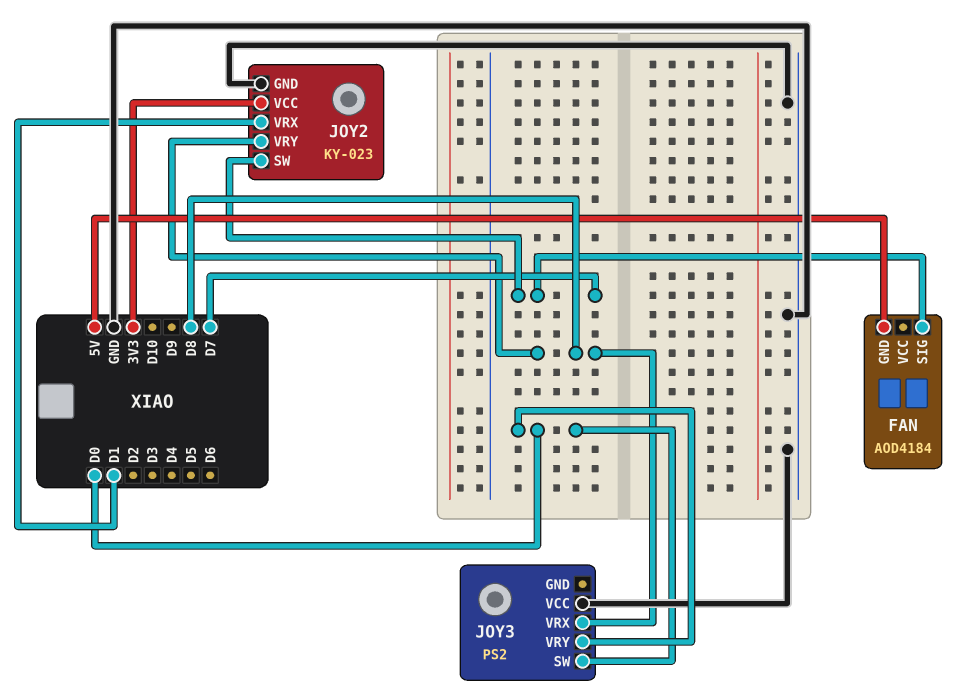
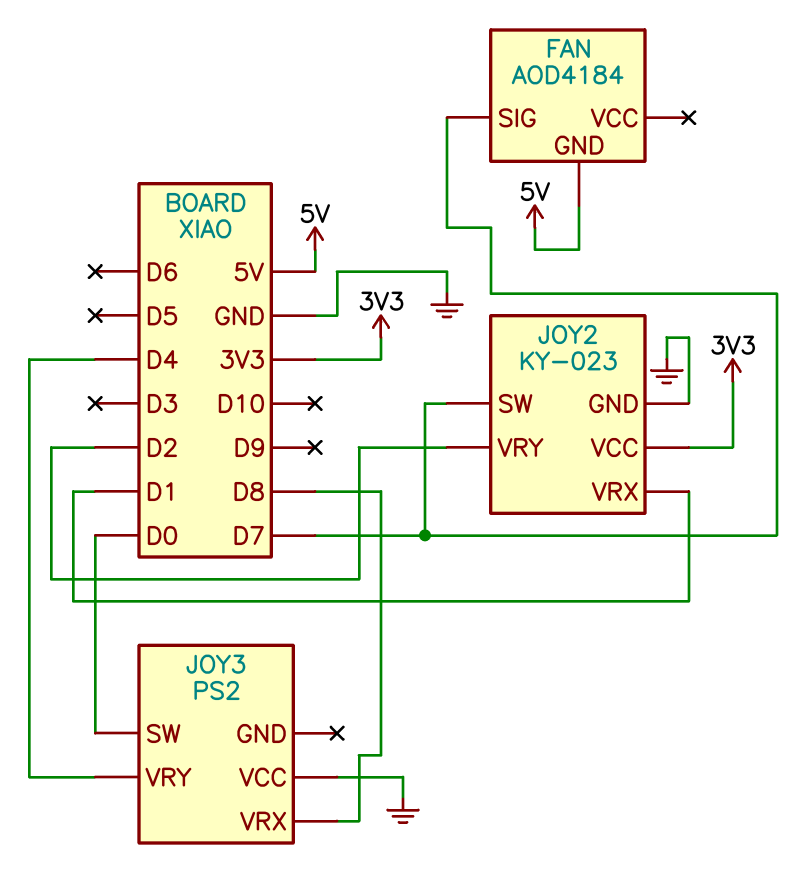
JOY2 pin VRY: D8 -> D2
JOY3 pin VRY: D0 -> D4

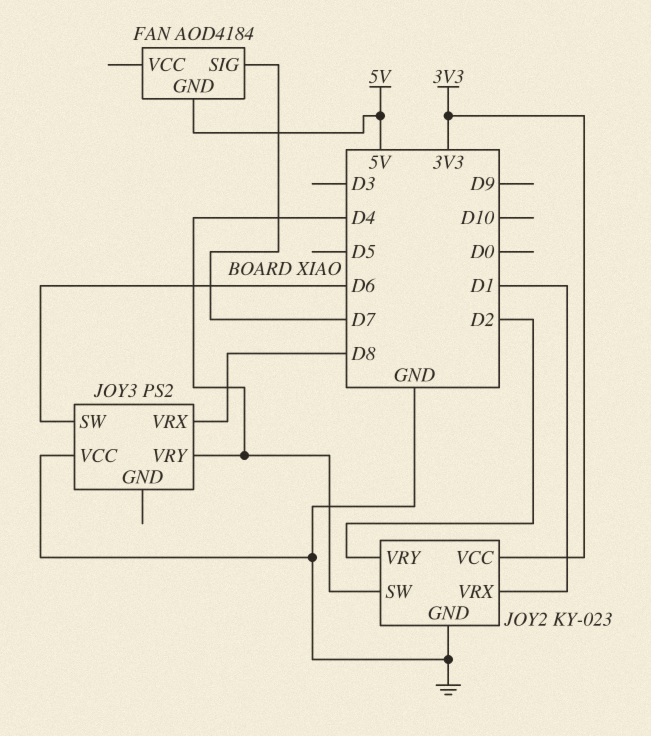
JOY2 pin SW: D7 -> D4
JOY3 pin SW: D0 -> D6

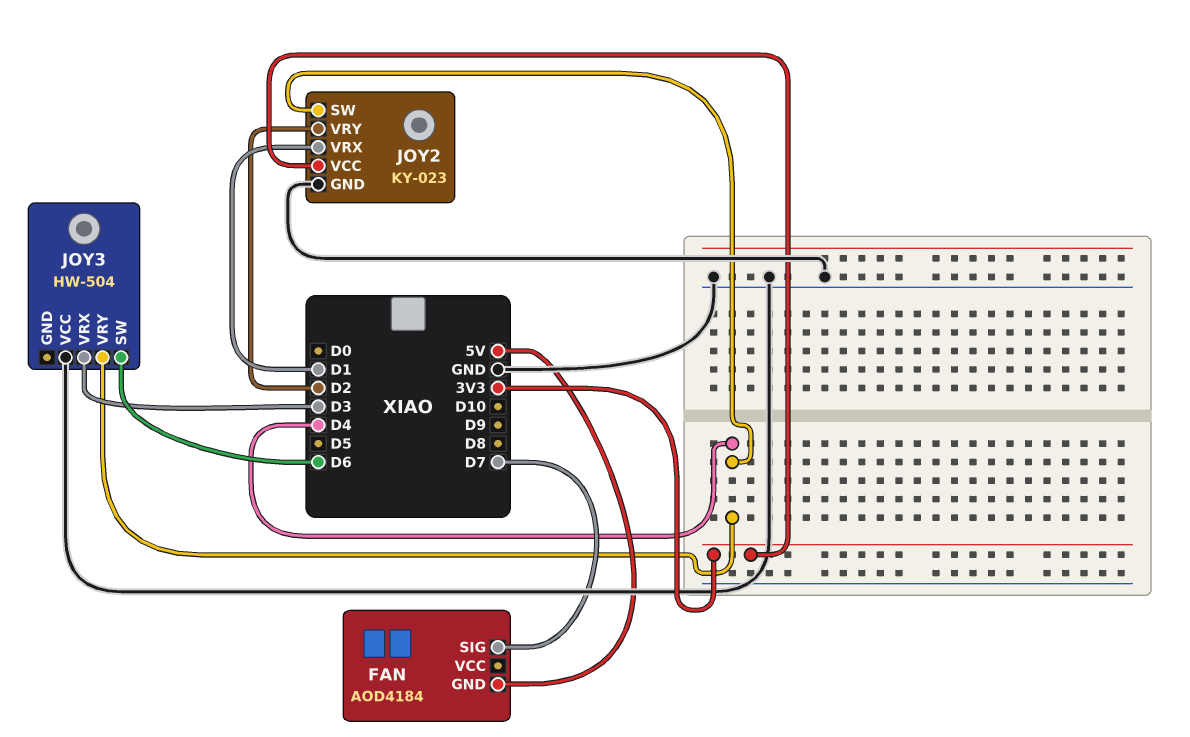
JOY3: PS2 -> HW-504
JOY3 pin VRX: D8 -> D3

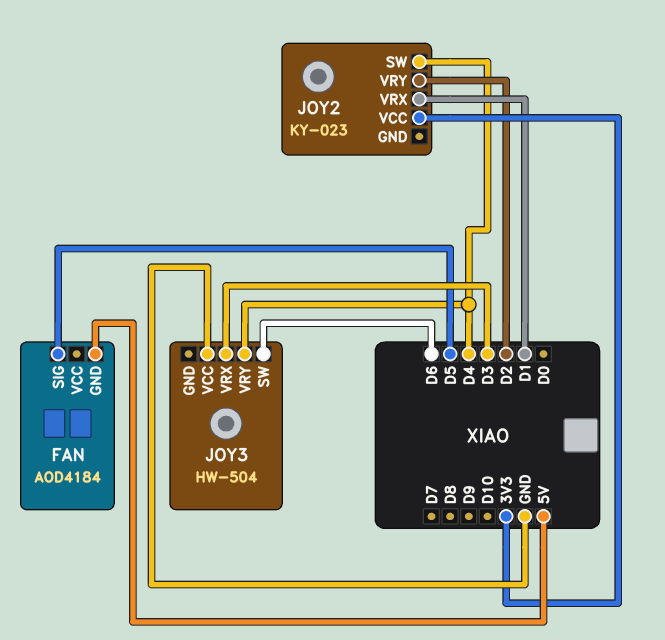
FAN pin SIG: D7 -> D5
JOY2 pin GND: GND -> none

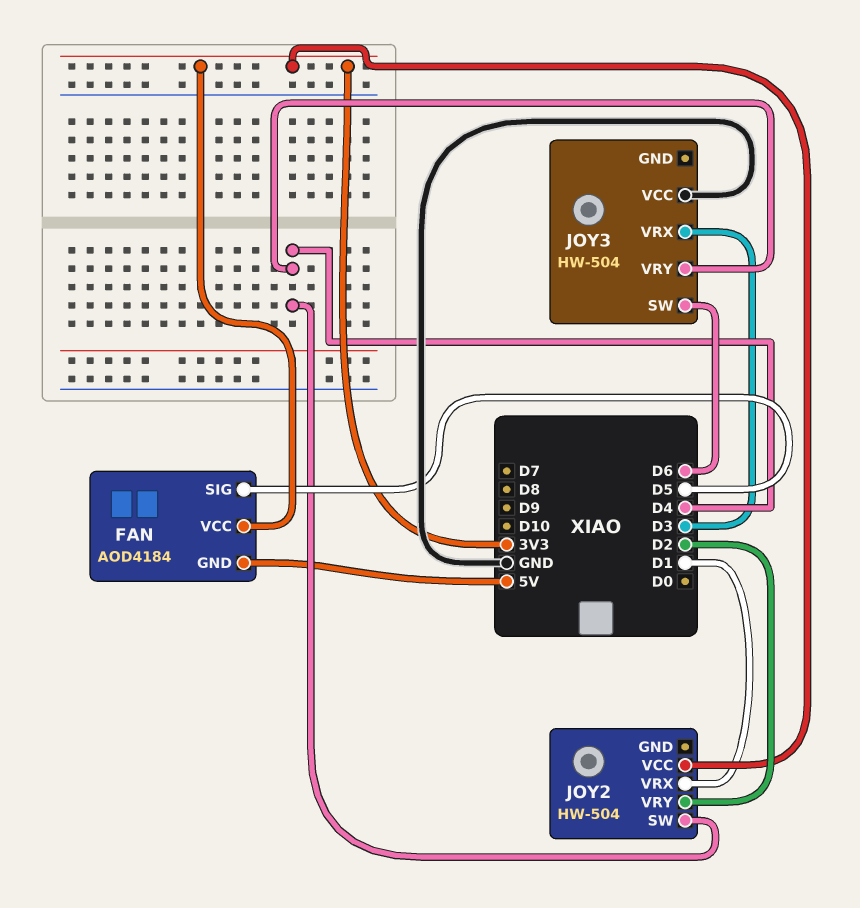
FAN pin VCC: none -> 3V3
JOY2: KY-023 -> HW-504

